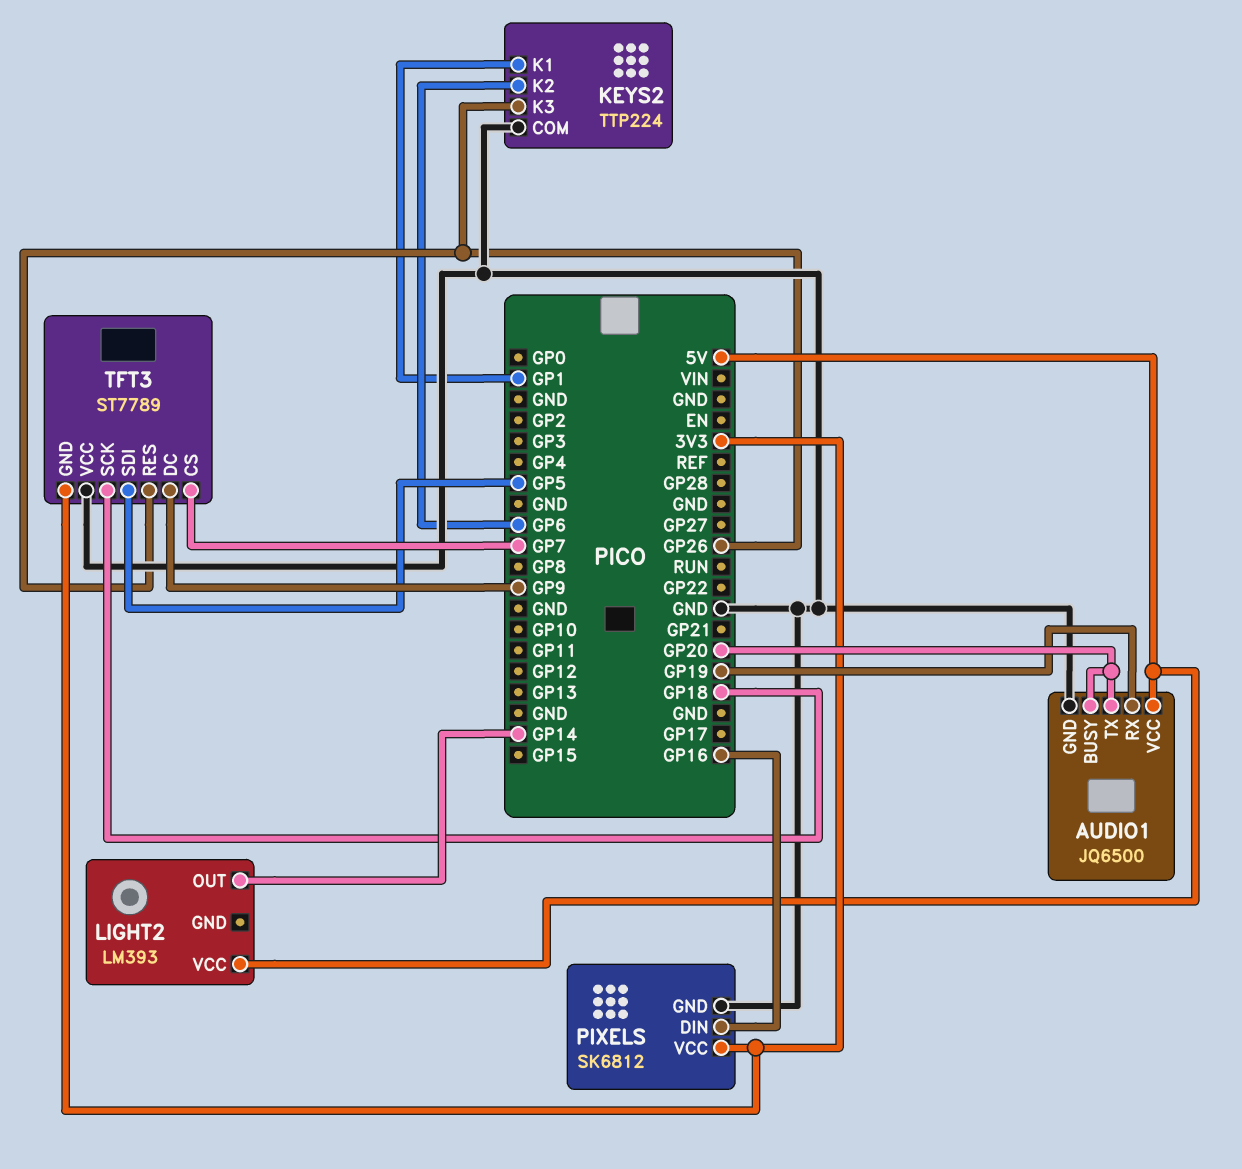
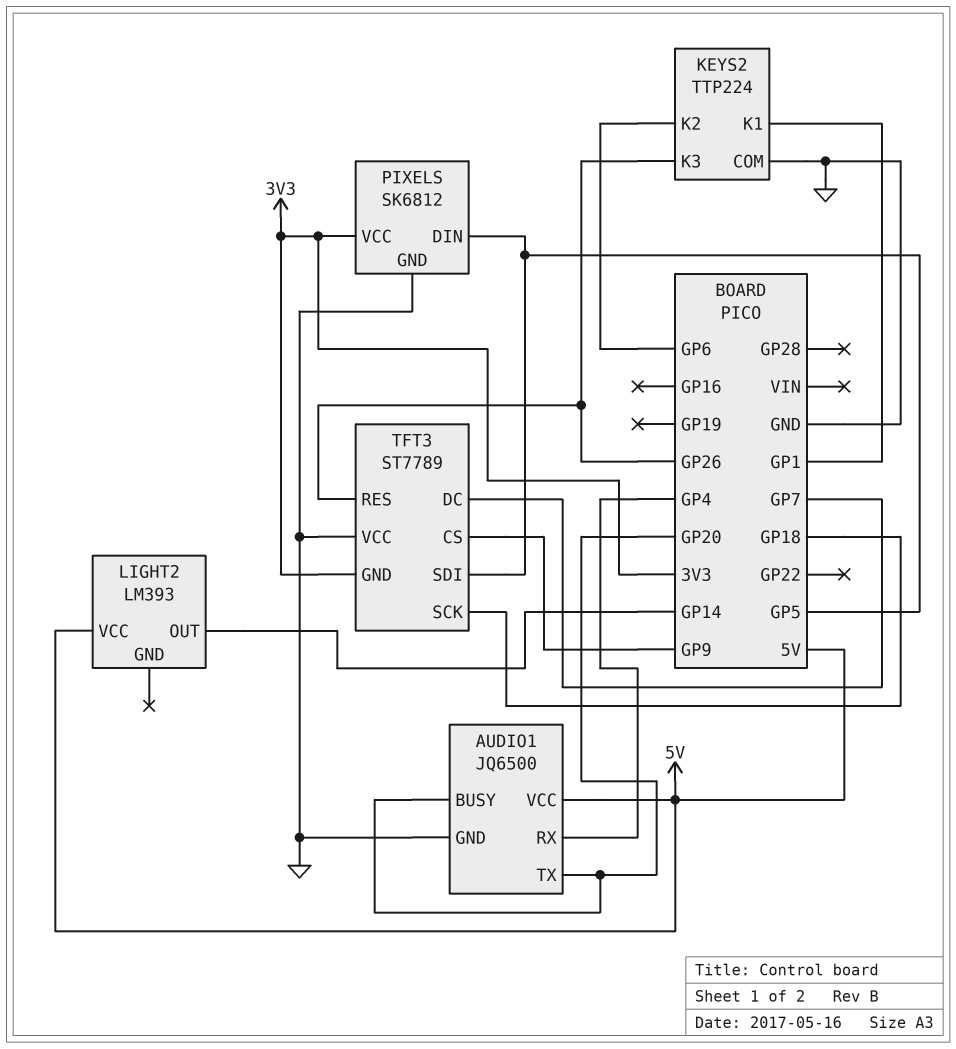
AUDIO1 pin RX: GP19 -> GP4
PIXELS pin DIN: GP16 -> GP5
TFT3 pin CS: GP7 -> GP9
TFT3 pin DC: GP9 -> GP7

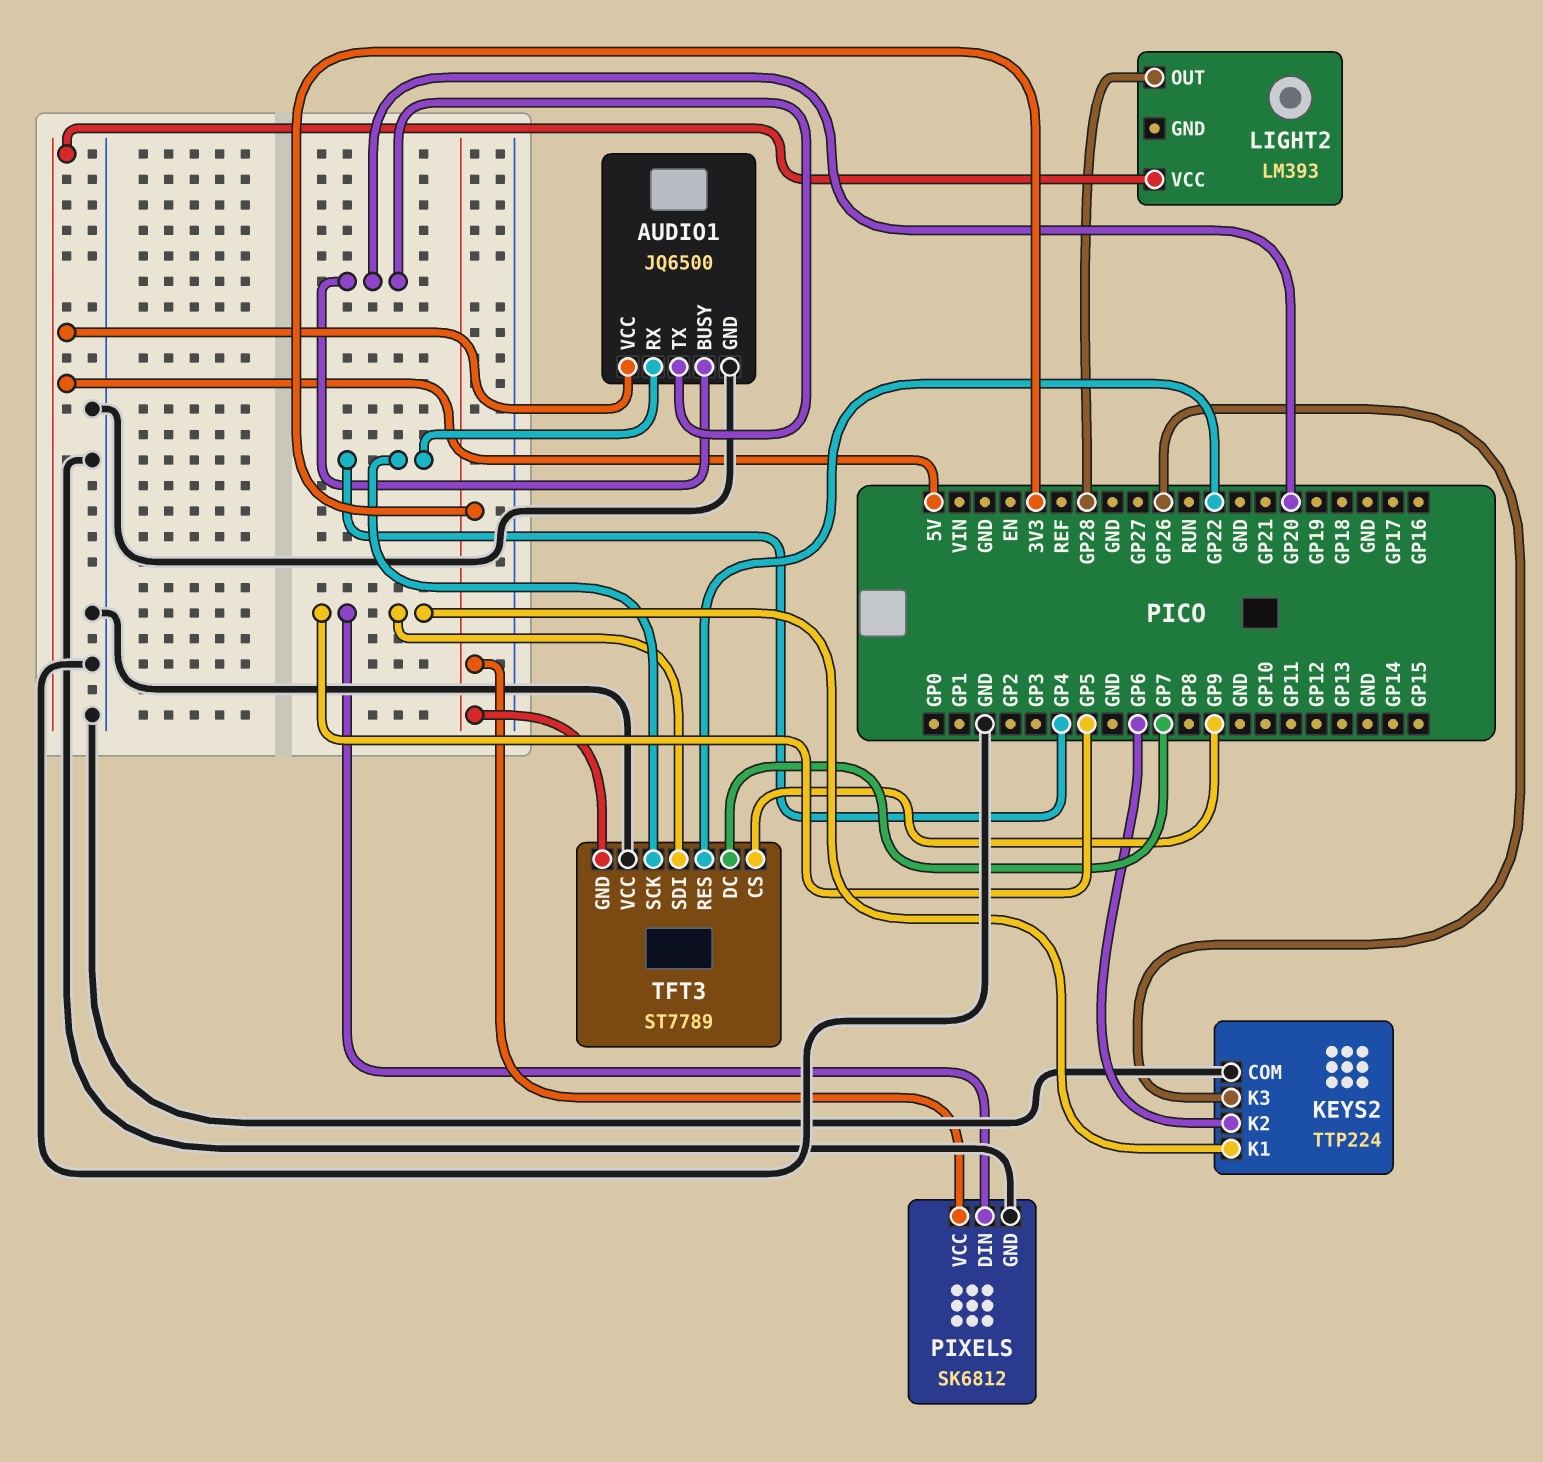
KEYS2 pin K1: GP1 -> GP5
LIGHT2 pin OUT: GP14 -> GP28
TFT3 pin RES: GP26 -> GP22
TFT3 pin SCK: GP18 -> GP4

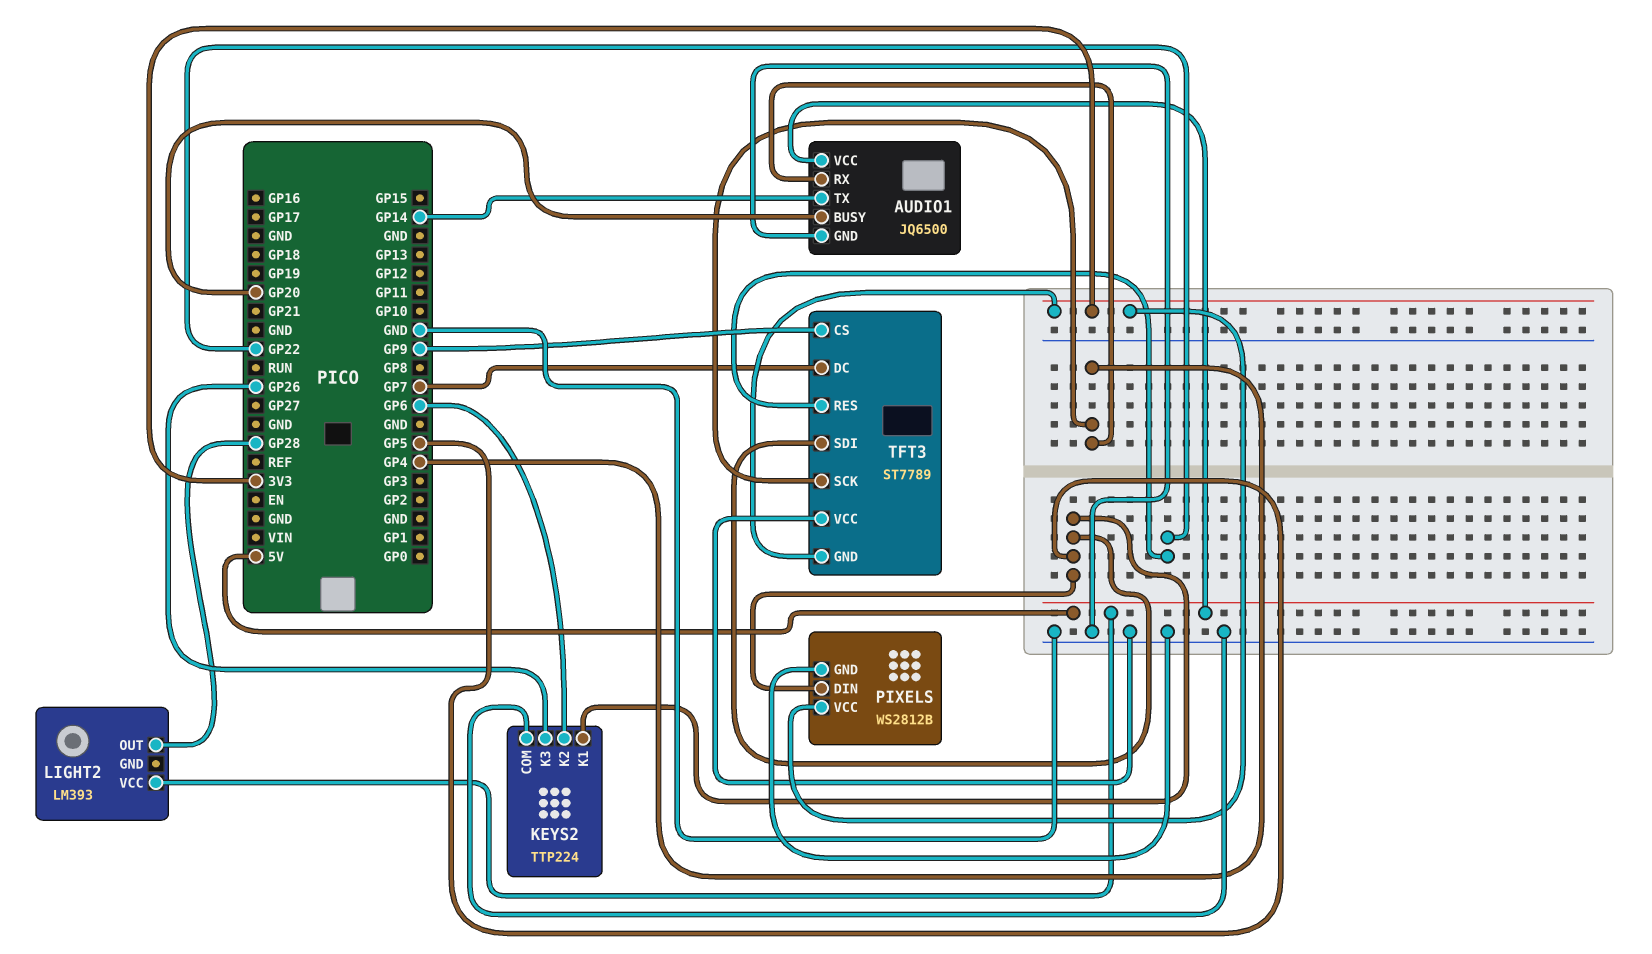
AUDIO1 pin TX: GP20 -> GP14
PIXELS: SK6812 -> WS2812B

